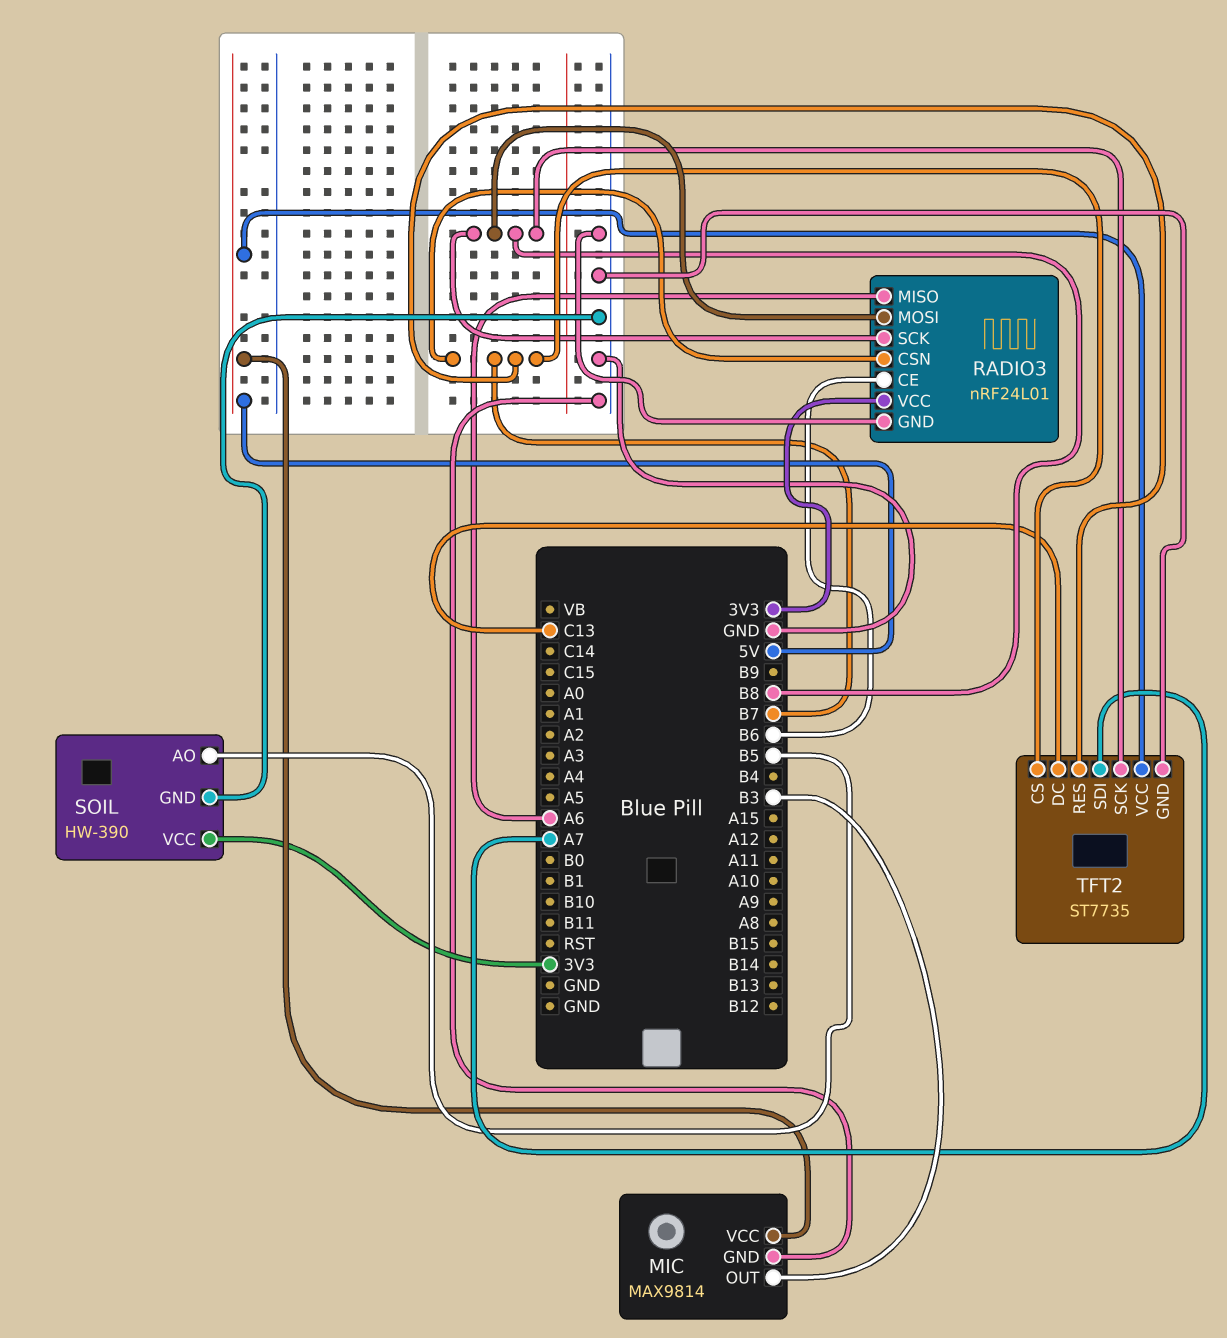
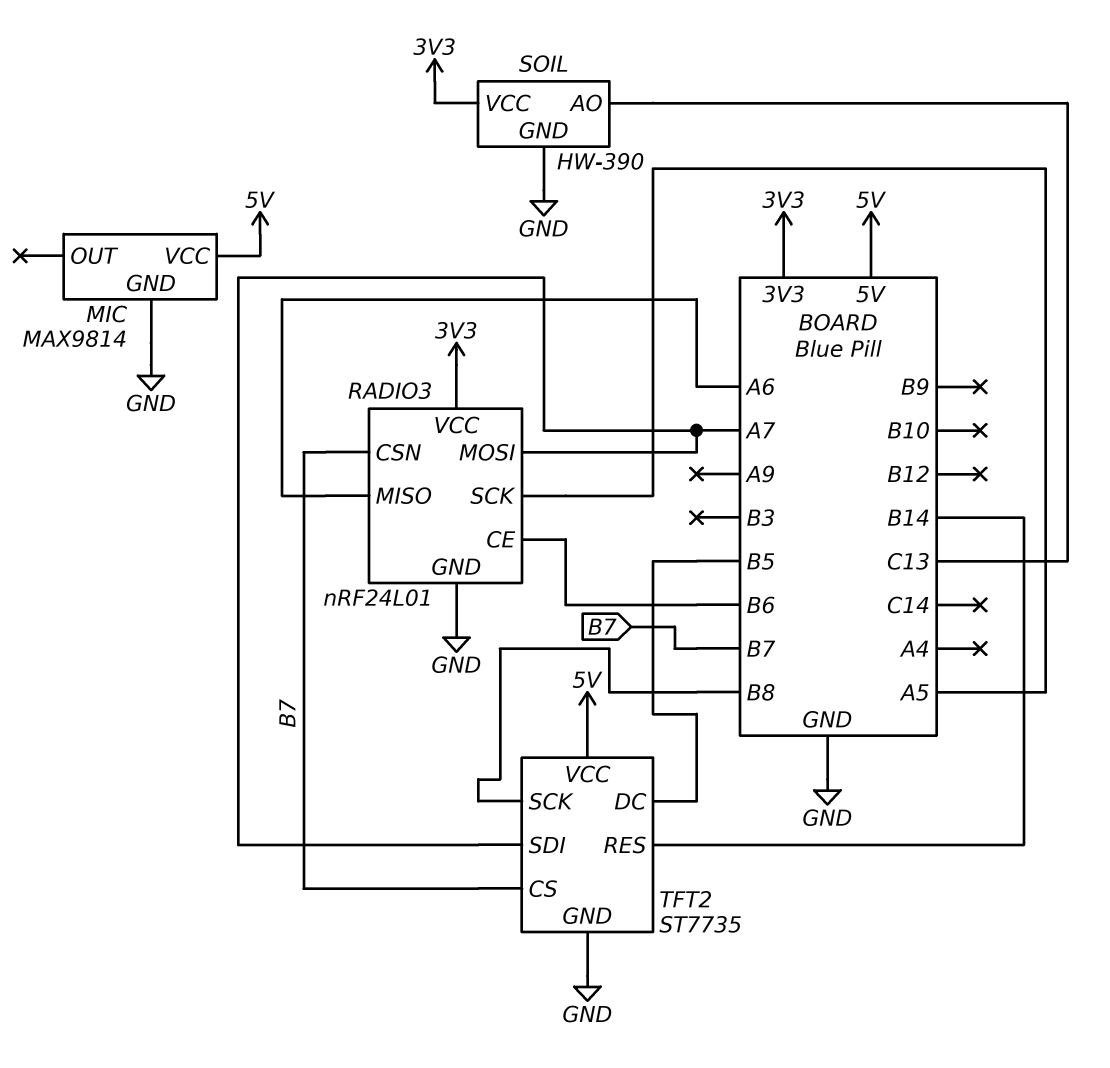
MIC pin OUT: B3 -> none
RADIO3 pin MOSI: B8 -> A7
RADIO3 pin SCK: B8 -> A5
SOIL pin AO: B5 -> C13
TFT2 pin DC: C13 -> B5
TFT2 pin RES: B7 -> B14

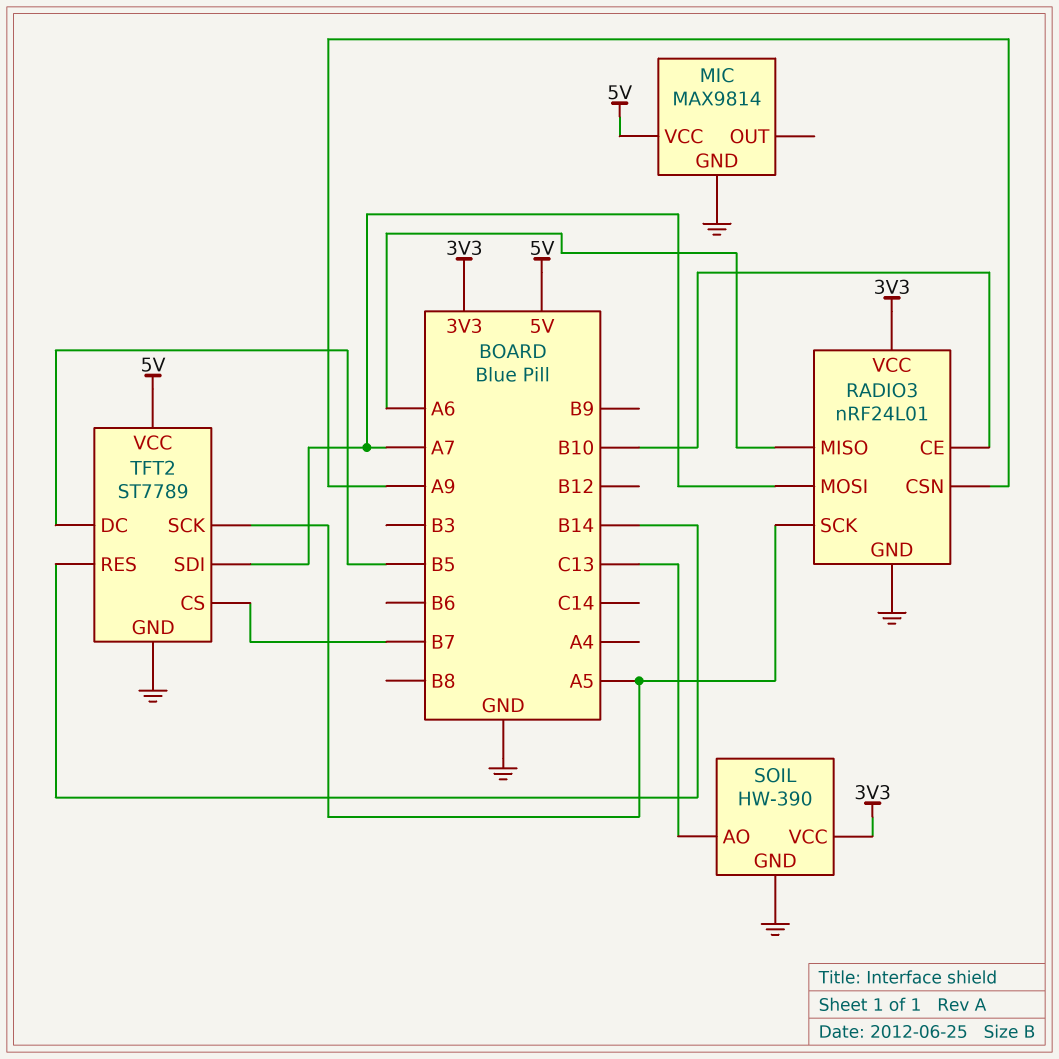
RADIO3 pin CE: B6 -> B10
RADIO3 pin CSN: B7 -> A9
TFT2: ST7735 -> ST7789
TFT2 pin SCK: B8 -> A5

